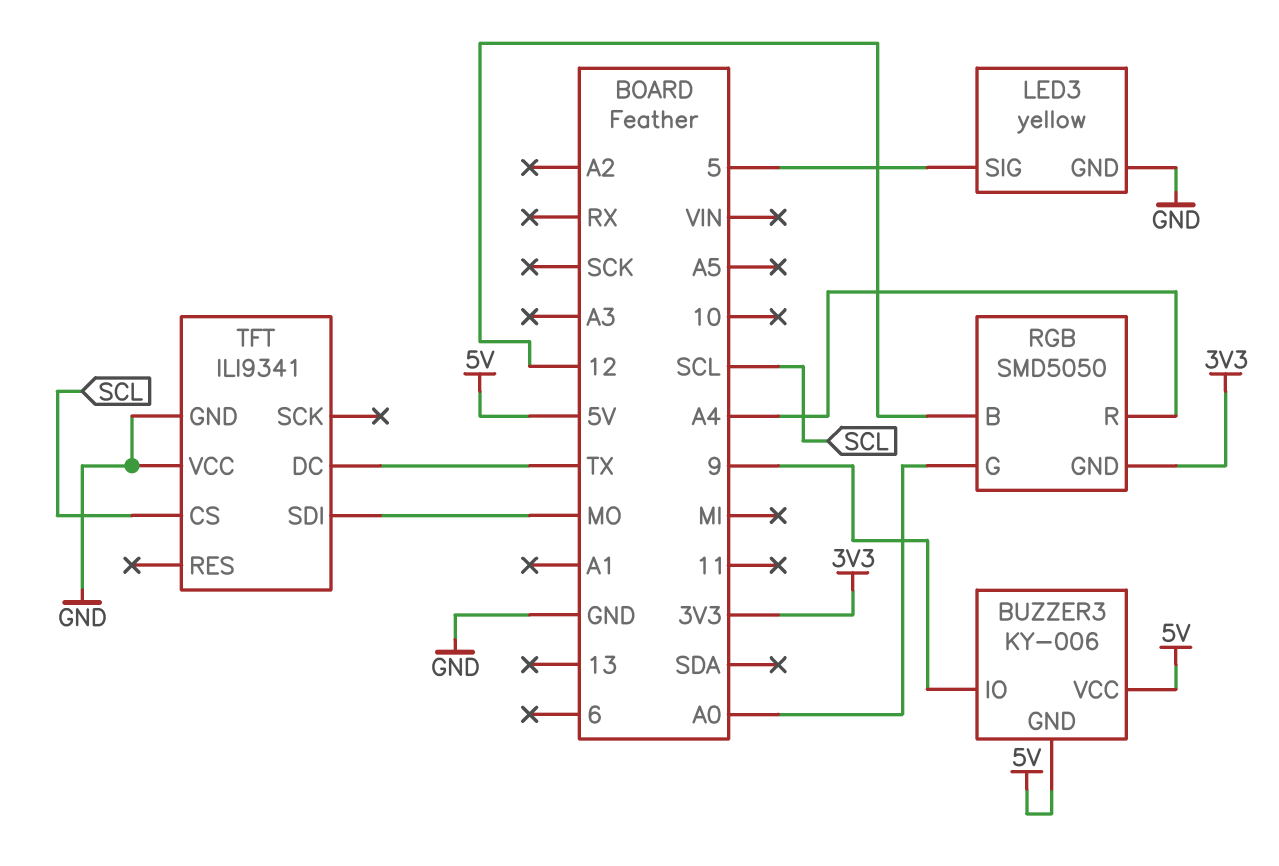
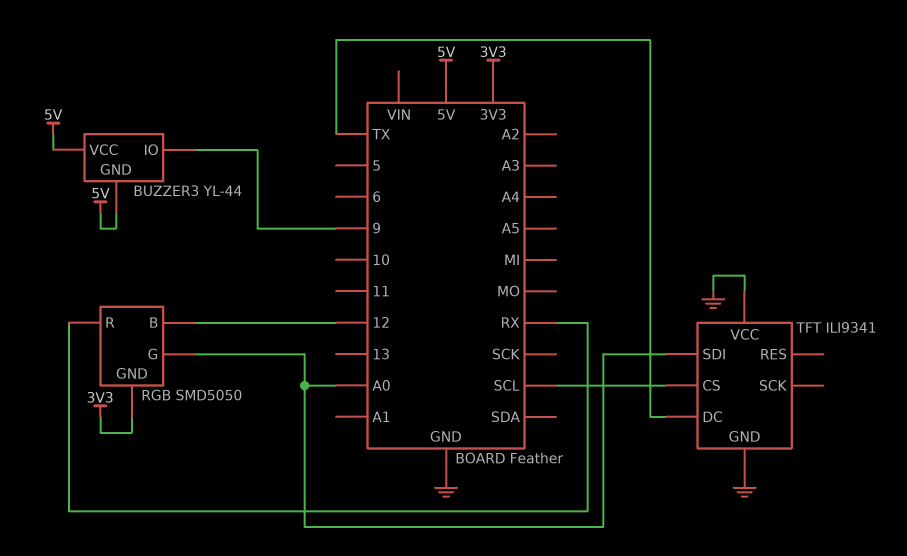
BUZZER3: KY-006 -> YL-44
LED3: yellow -> none
LED3 pin GND: GND -> none
LED3 pin SIG: 5 -> none
RGB pin R: A4 -> RX
TFT pin SDI: MO -> A0

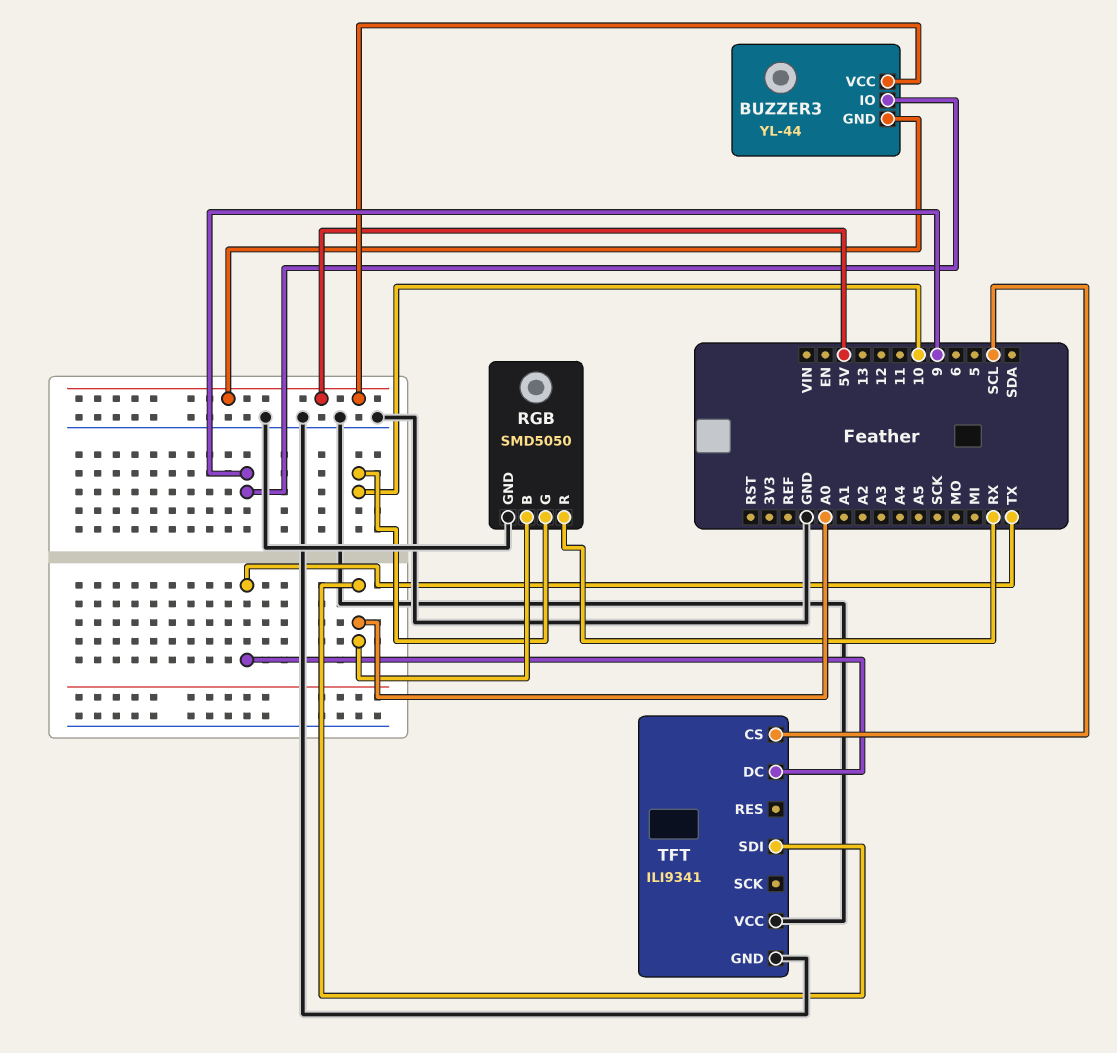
RGB pin B: 12 -> A0
RGB pin G: A0 -> 10
RGB pin GND: 3V3 -> GND

